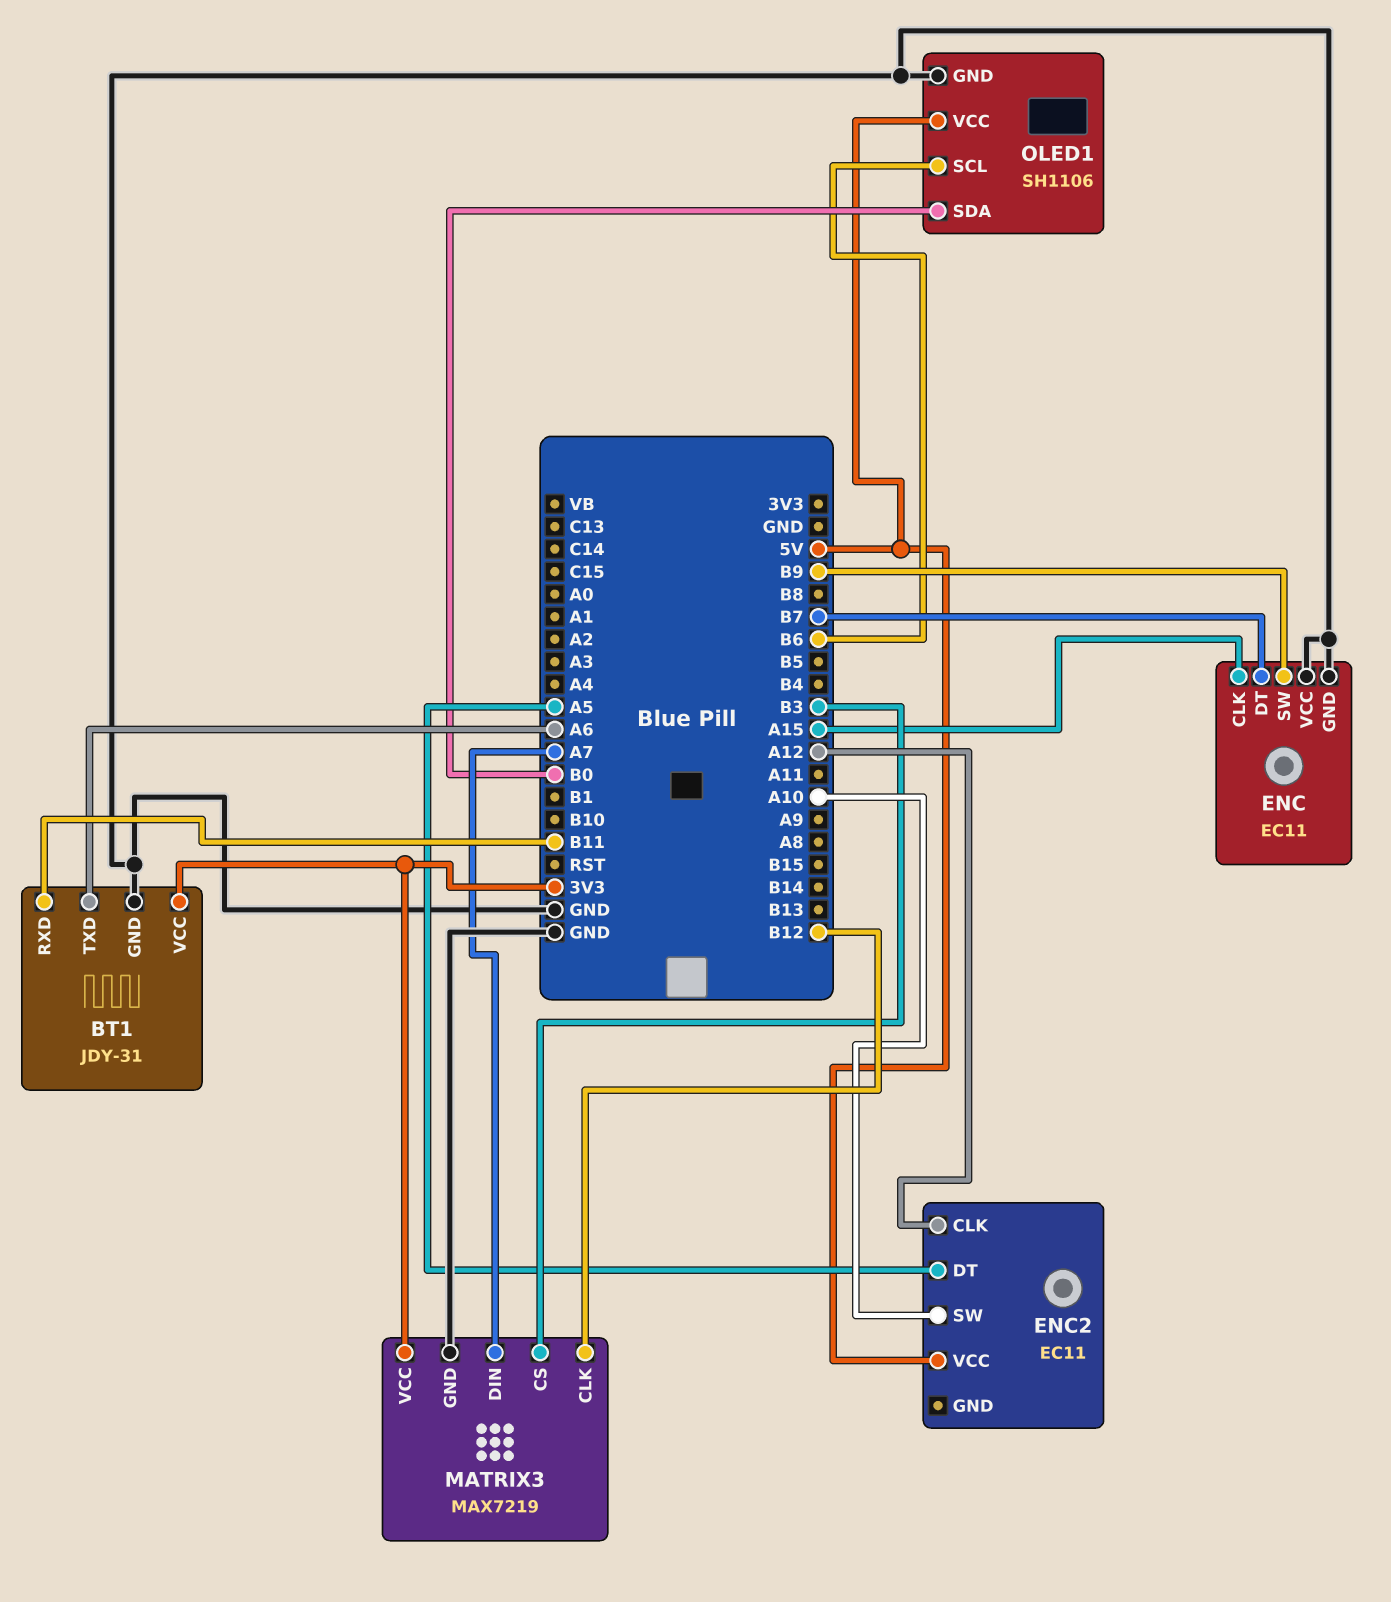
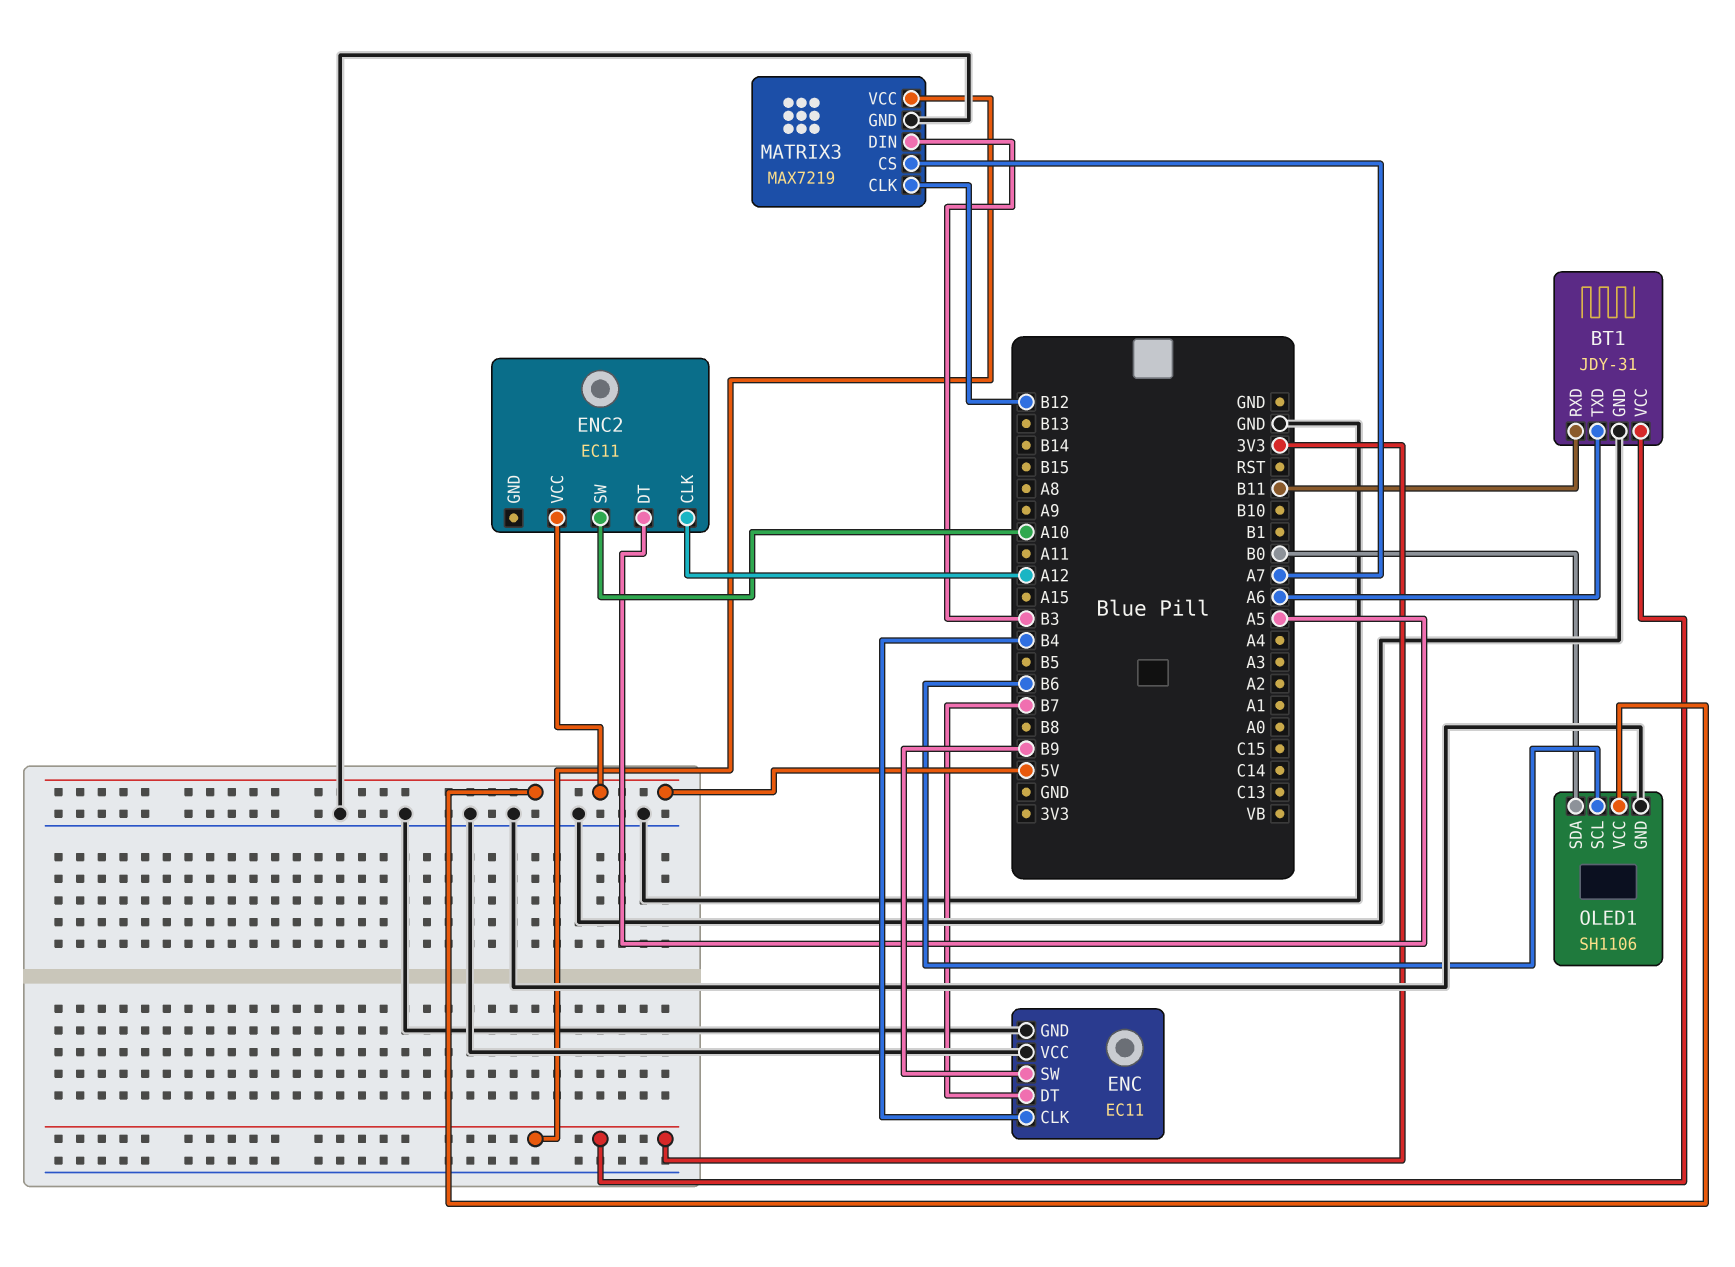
ENC pin CLK: A15 -> B4
MATRIX3 pin CS: B3 -> A7
MATRIX3 pin DIN: A7 -> B3

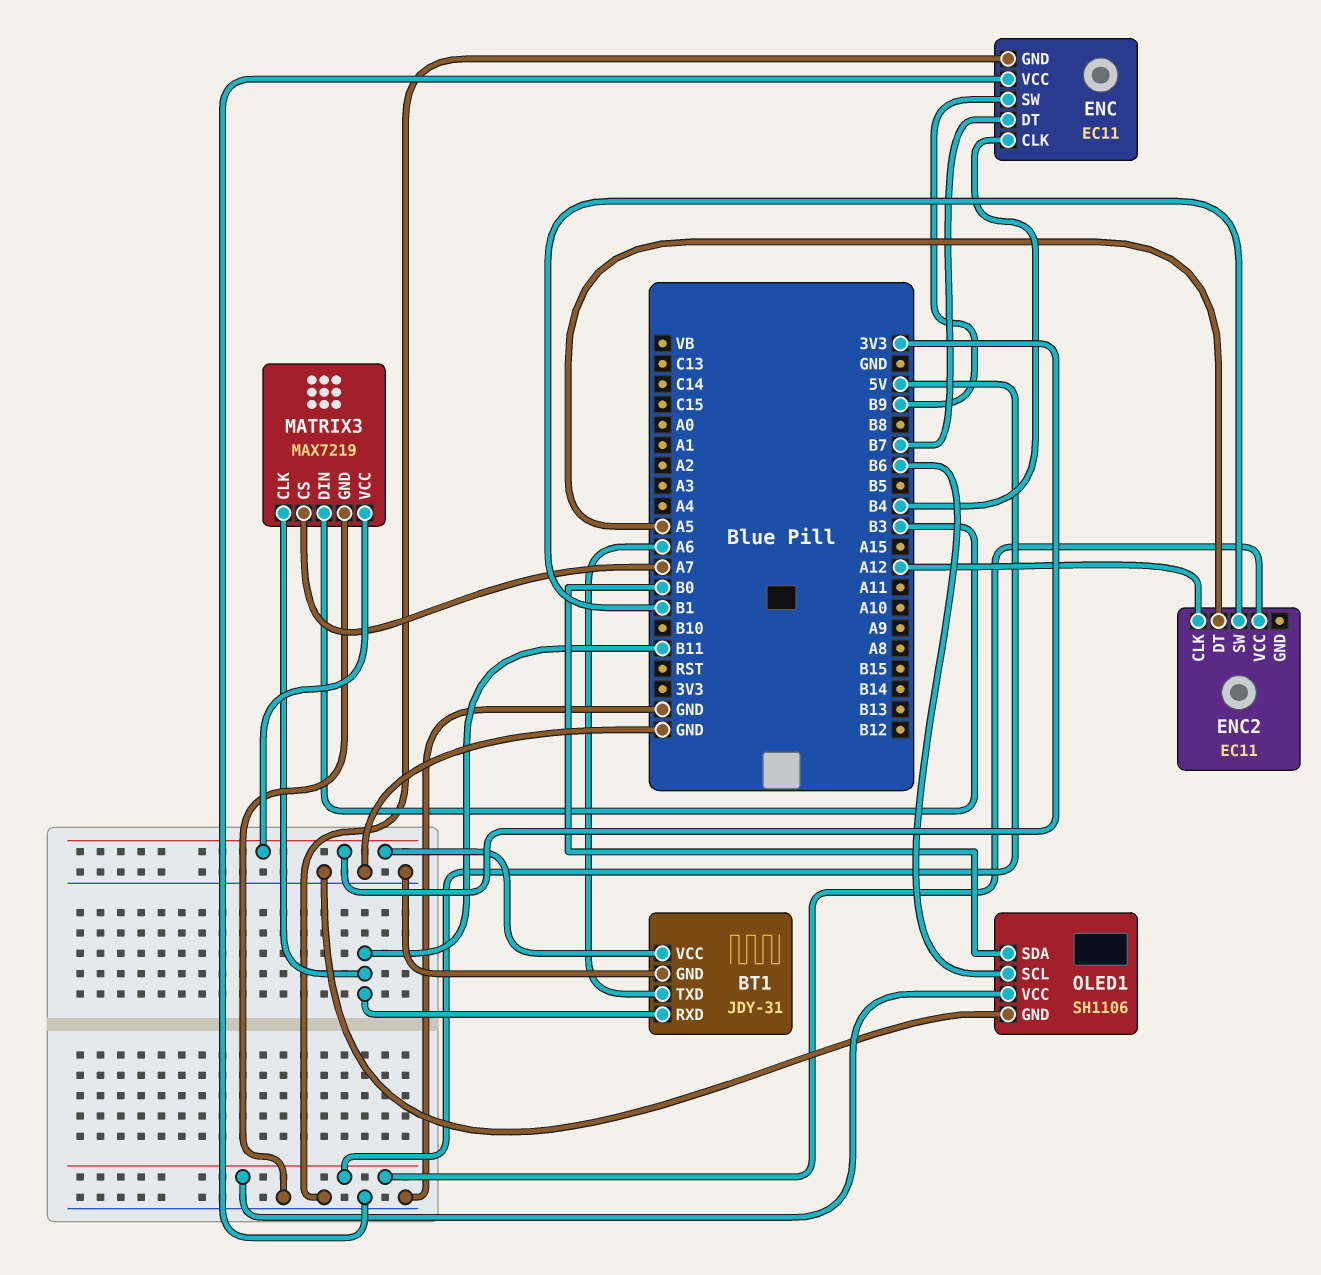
ENC2 pin SW: A10 -> B1
MATRIX3 pin CLK: B12 -> B11

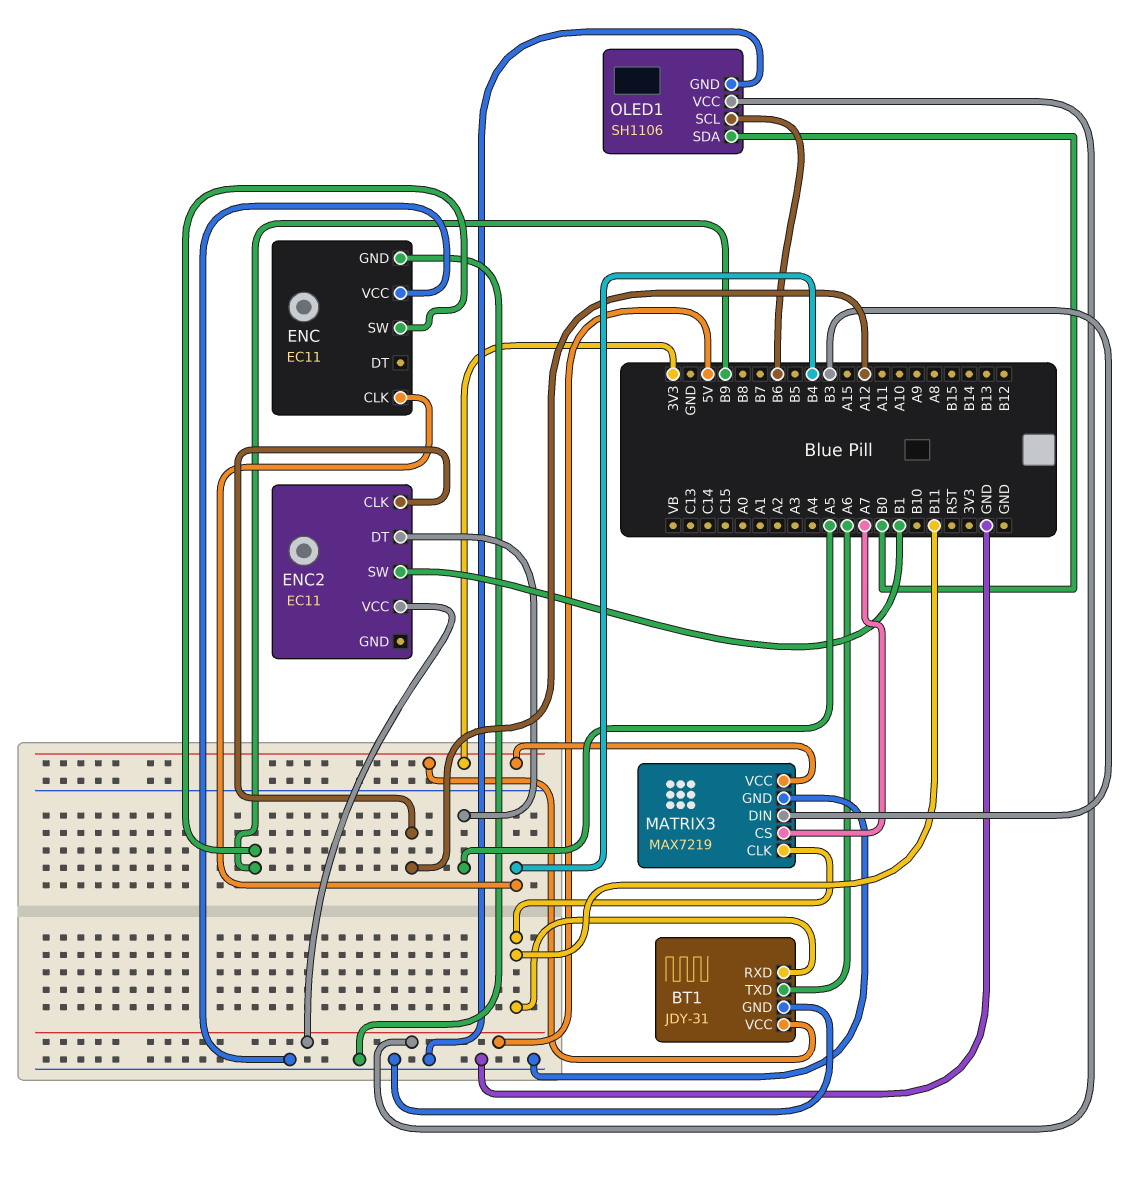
ENC pin DT: B7 -> none

